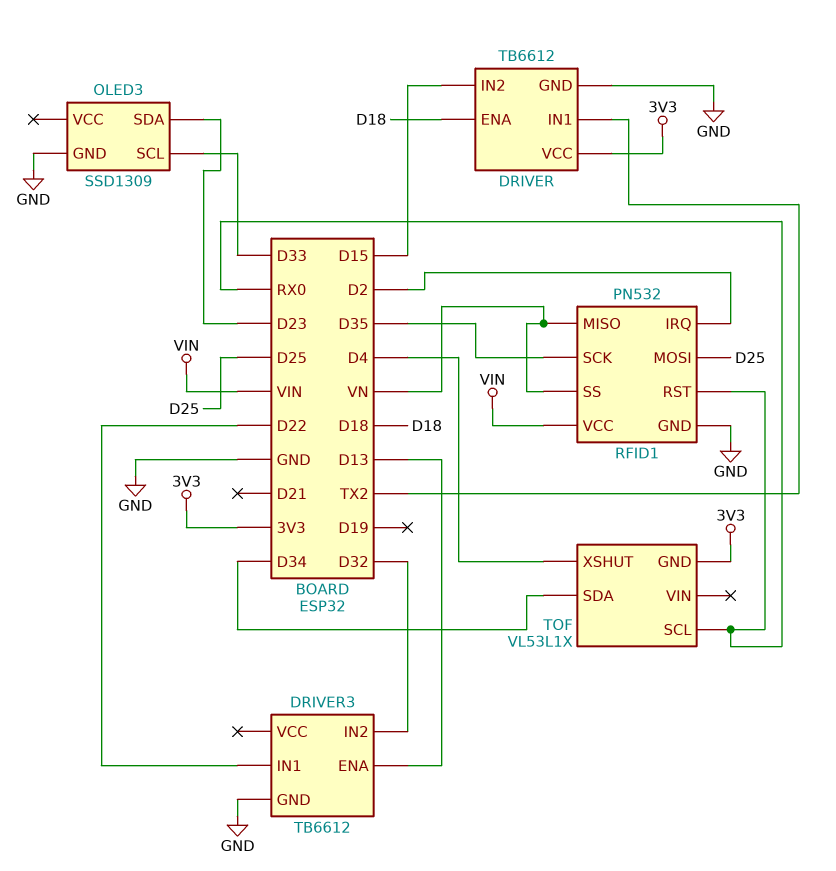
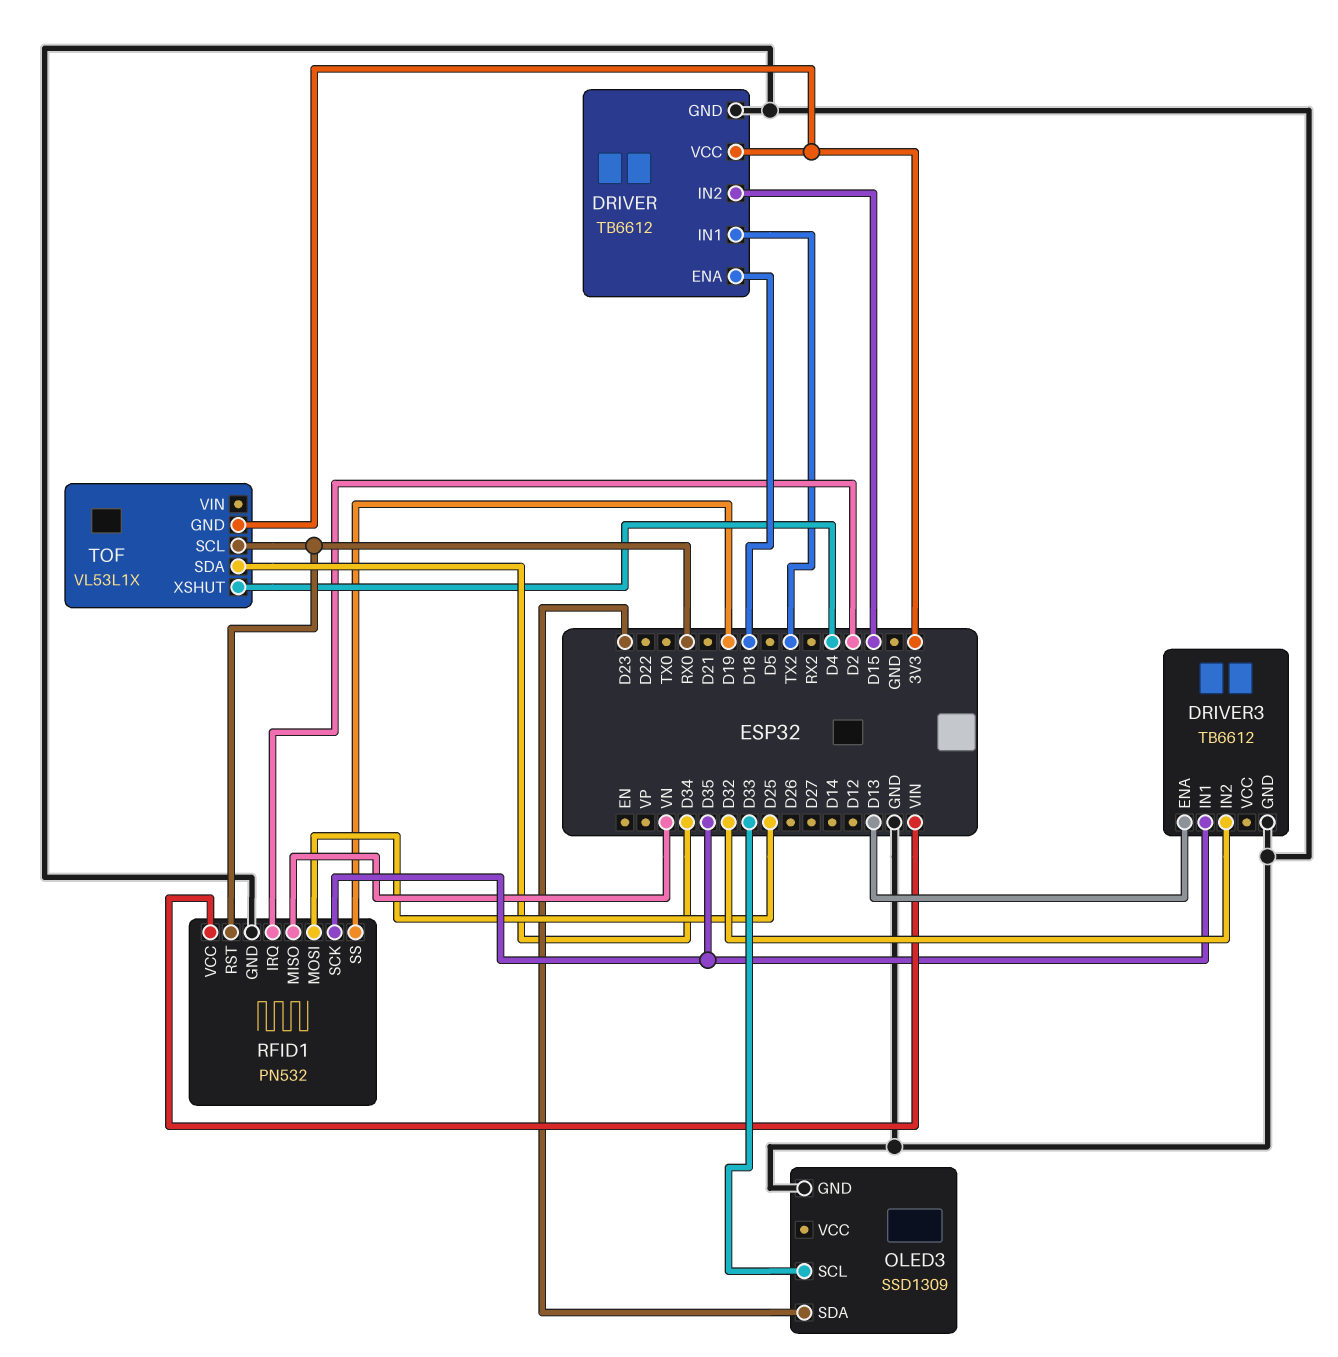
DRIVER3 pin IN1: D22 -> D35
RFID1 pin SS: VN -> D19

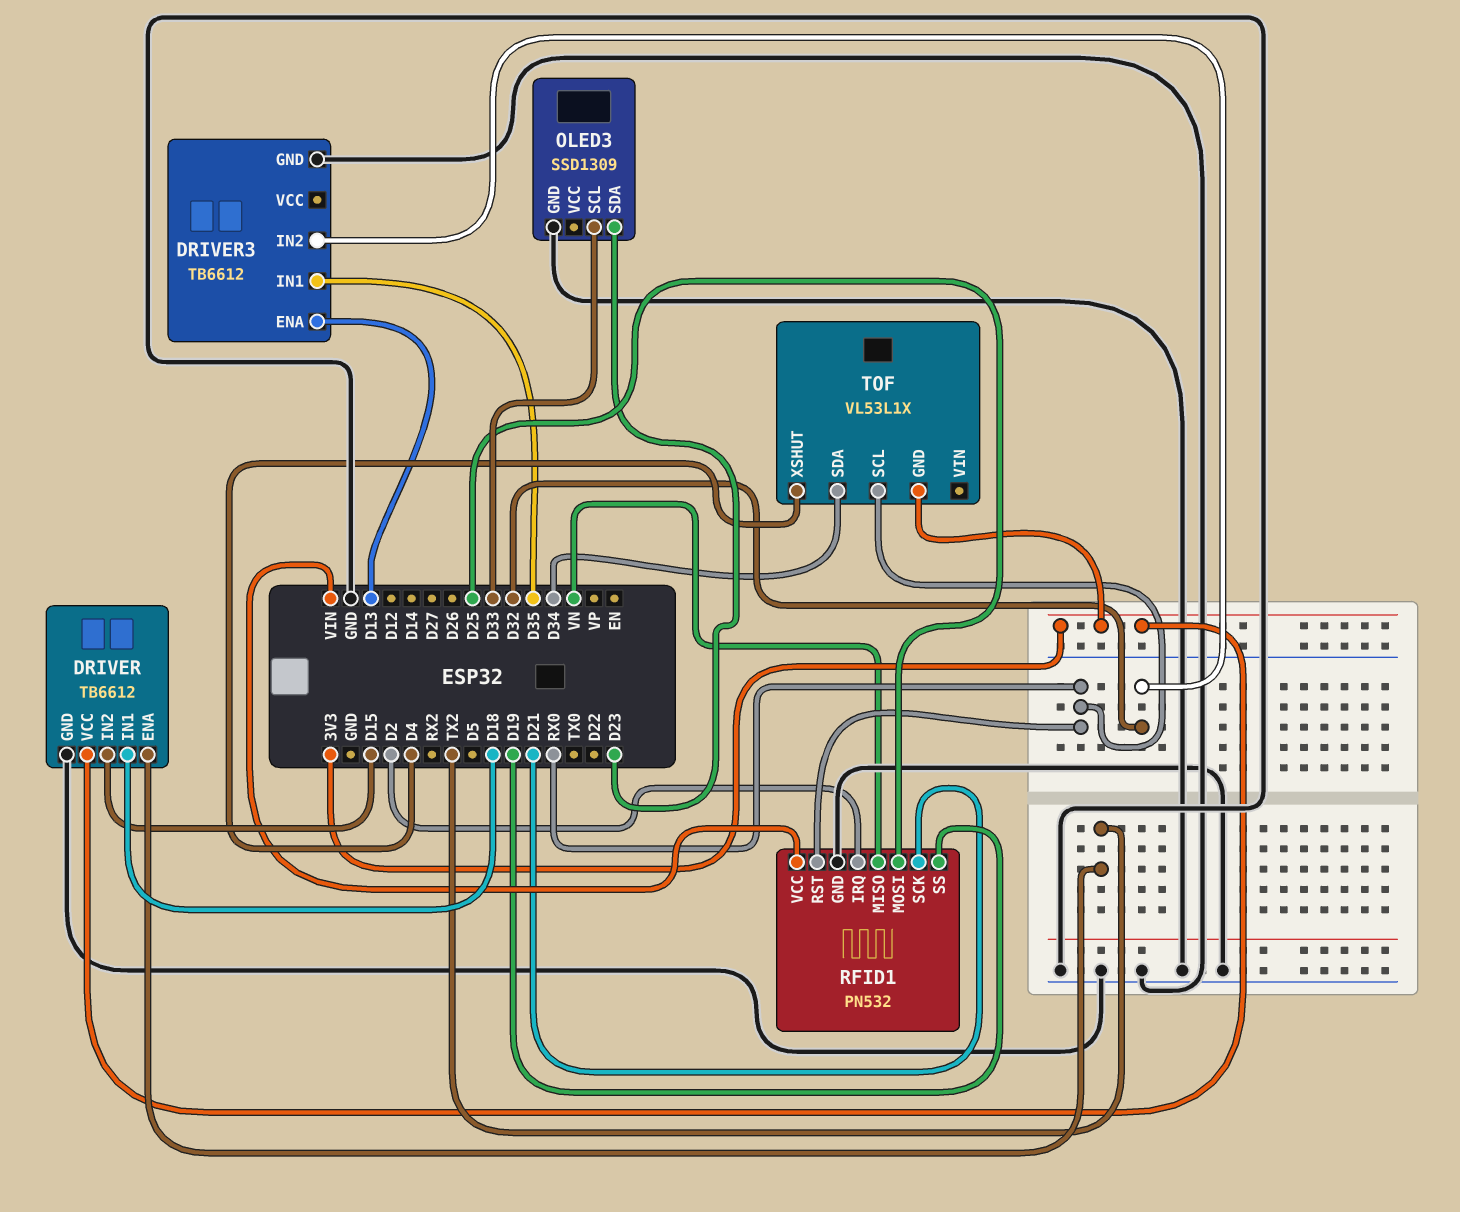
DRIVER pin ENA: D18 -> TX2
DRIVER pin IN1: TX2 -> D18
RFID1 pin SCK: D35 -> D21

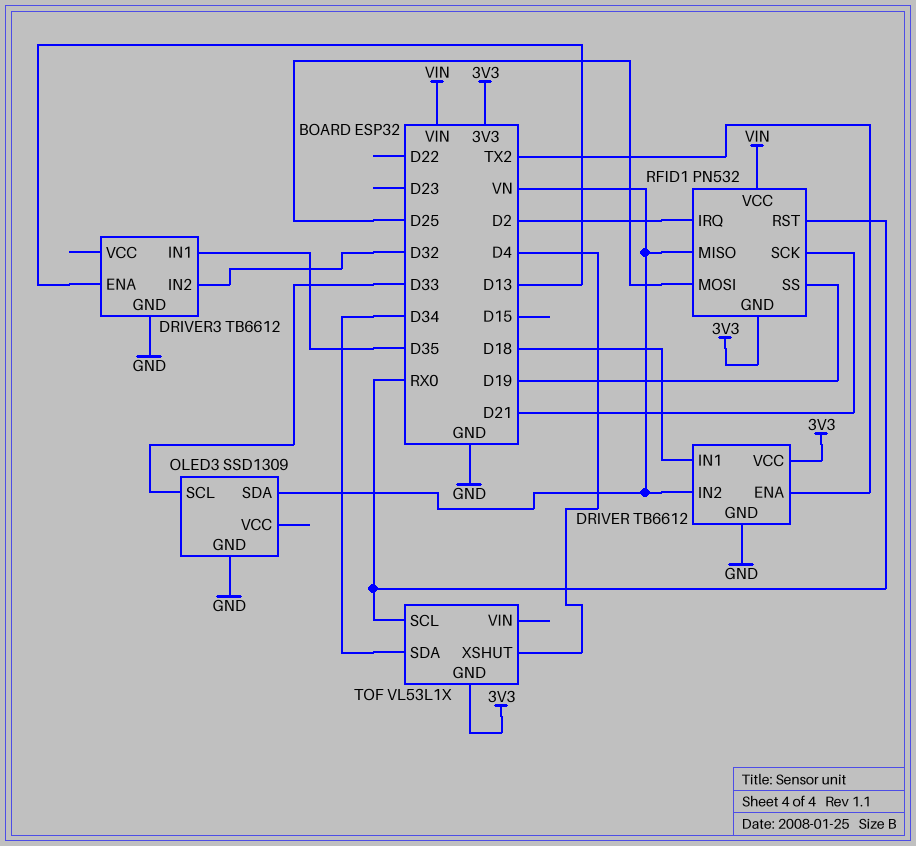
DRIVER pin IN2: D15 -> VN
OLED3 pin SDA: D23 -> VN
RFID1 pin GND: GND -> 3V3

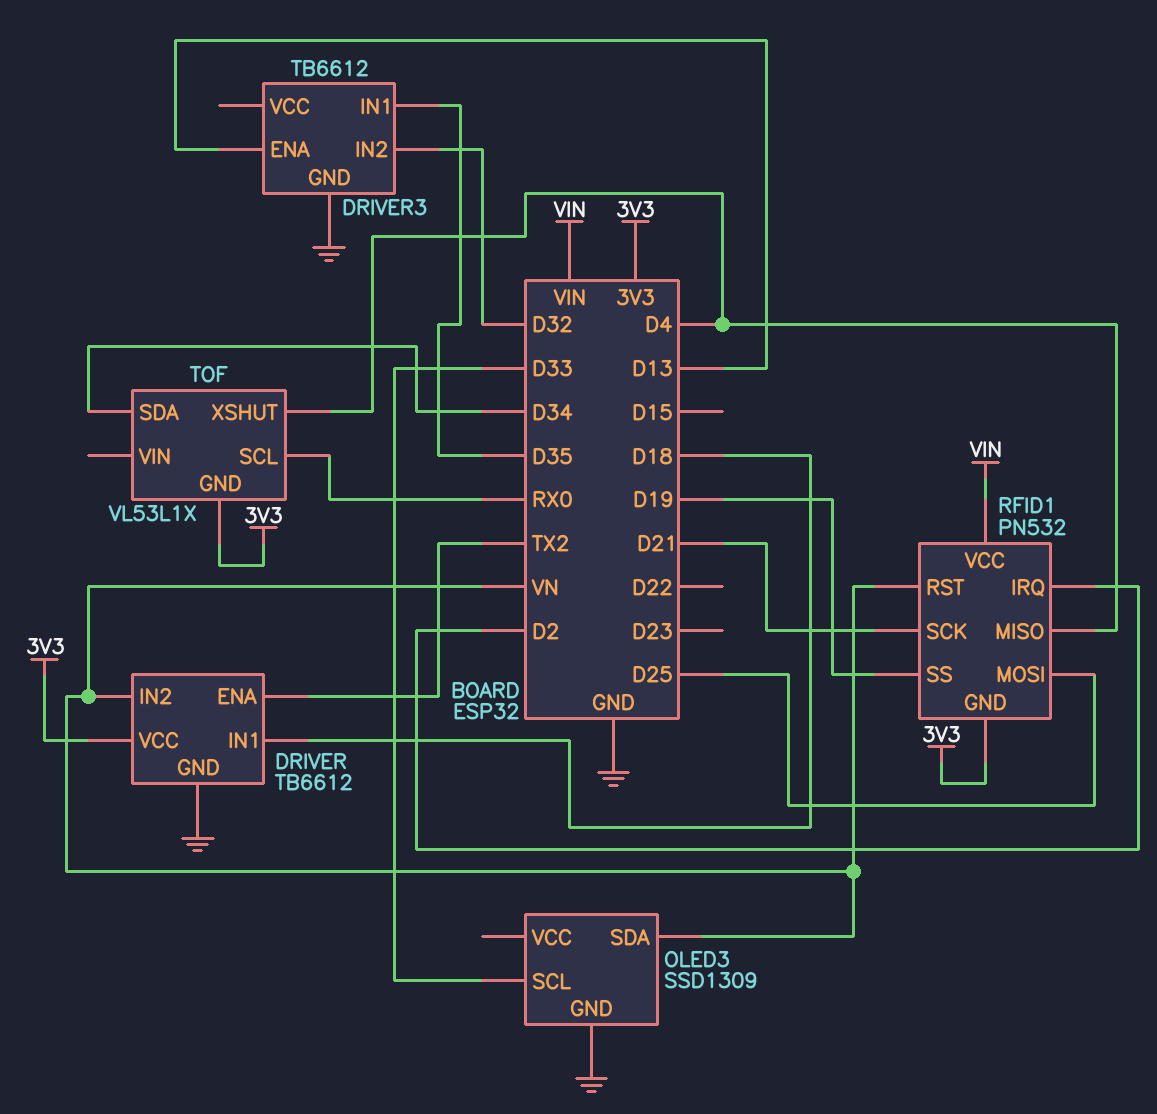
RFID1 pin MISO: VN -> D4
RFID1 pin RST: RX0 -> VN

